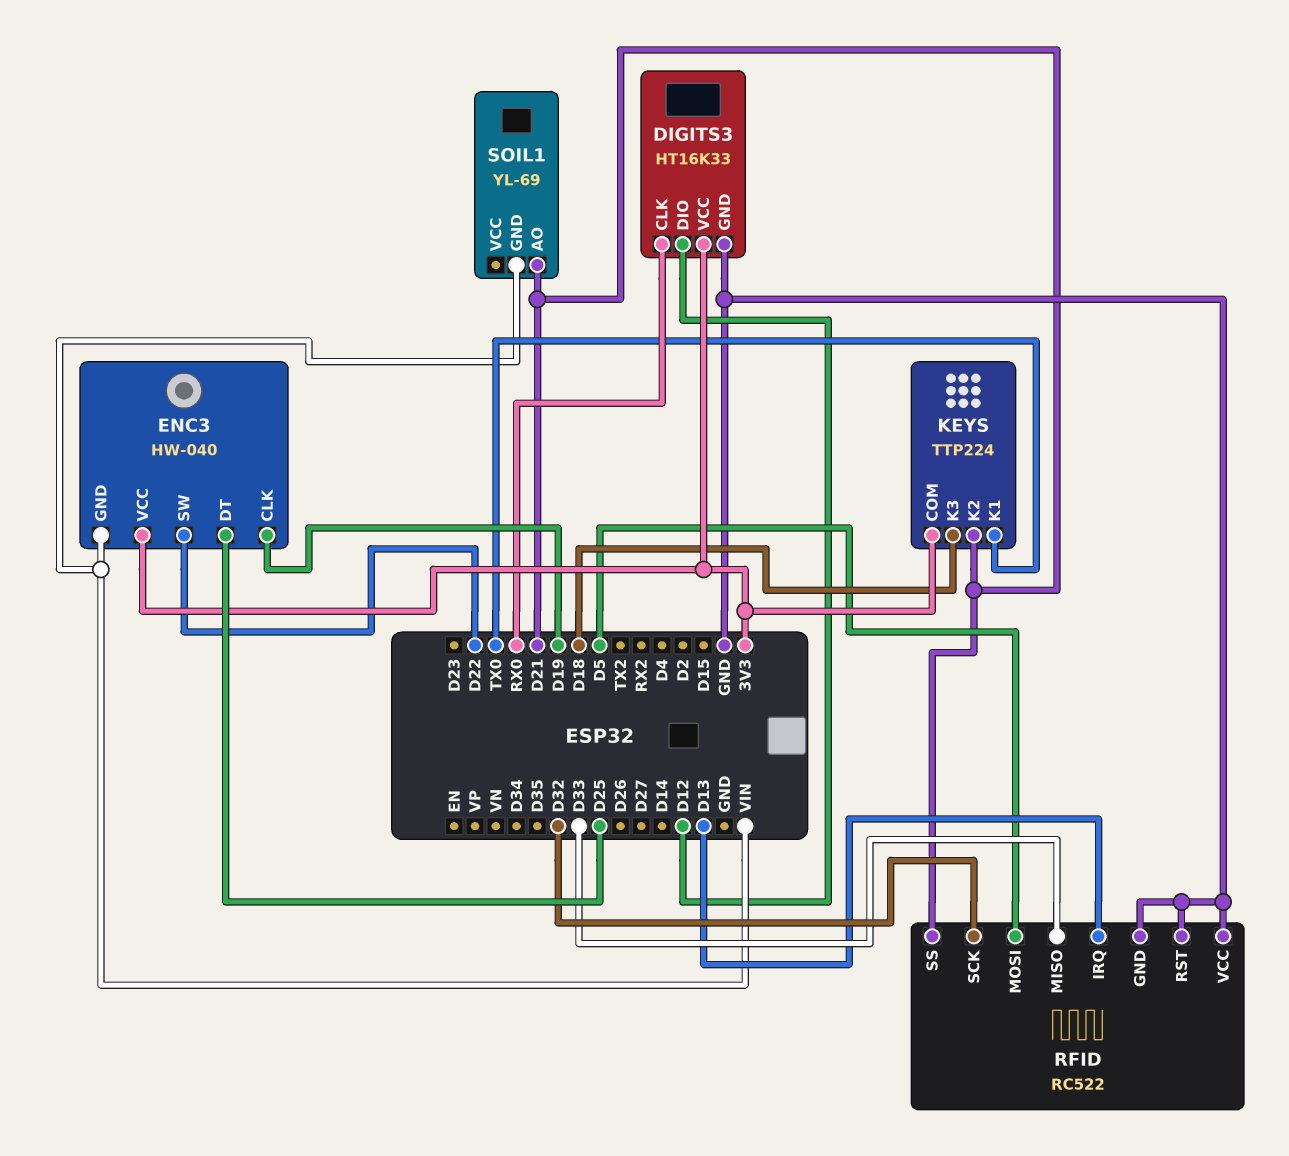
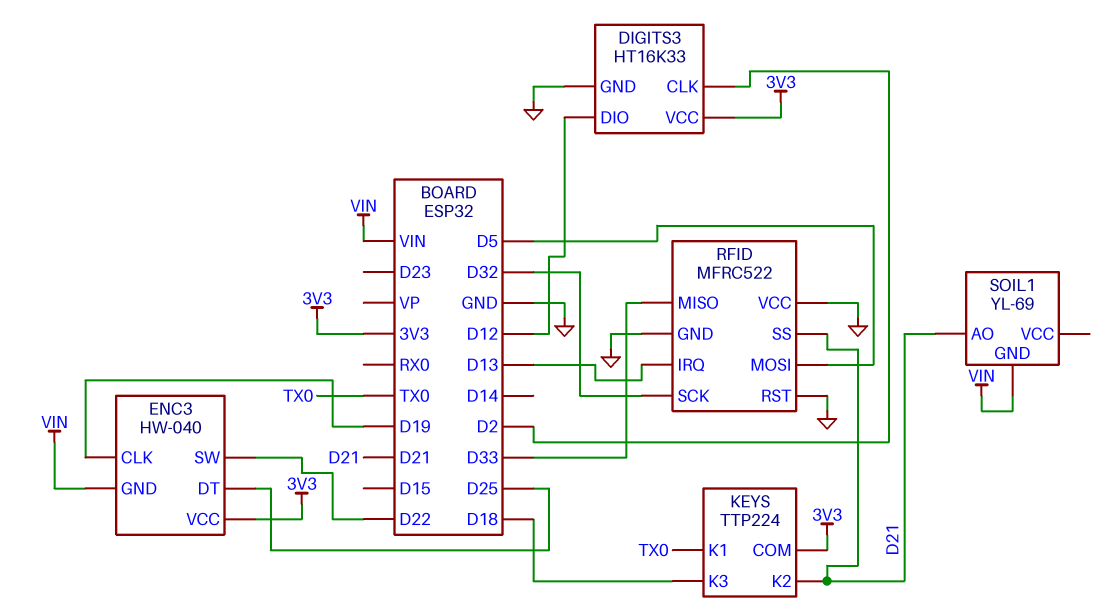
DIGITS3 pin CLK: RX0 -> D2
RFID: RC522 -> MFRC522

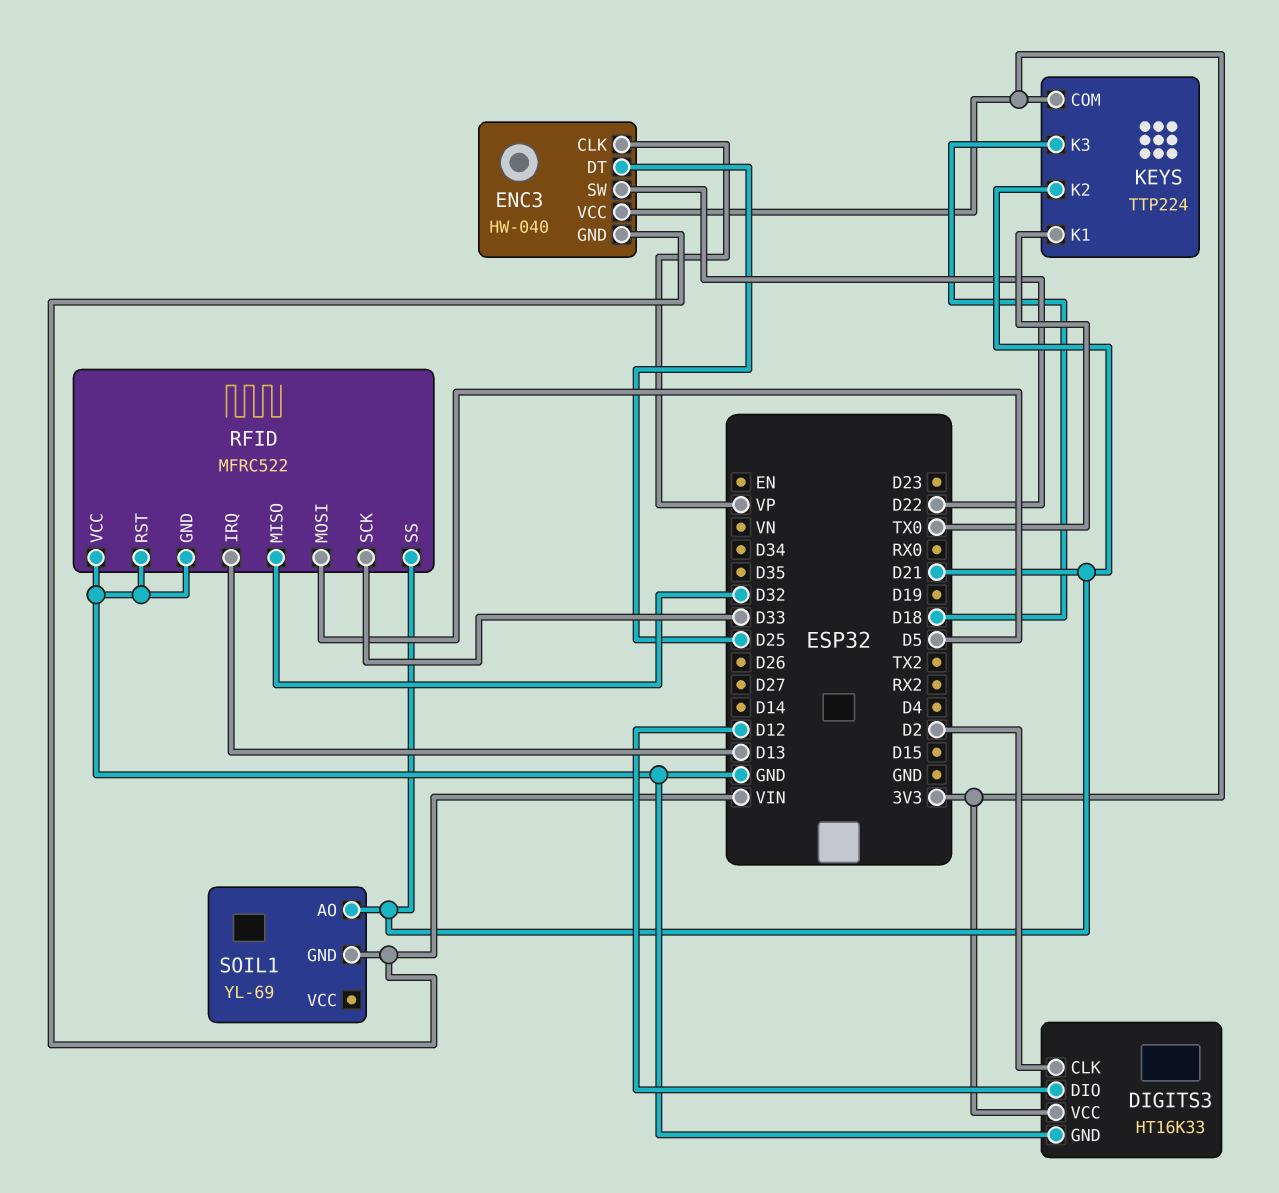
ENC3 pin CLK: D19 -> VP
RFID pin MISO: D33 -> D32
RFID pin SCK: D32 -> D33

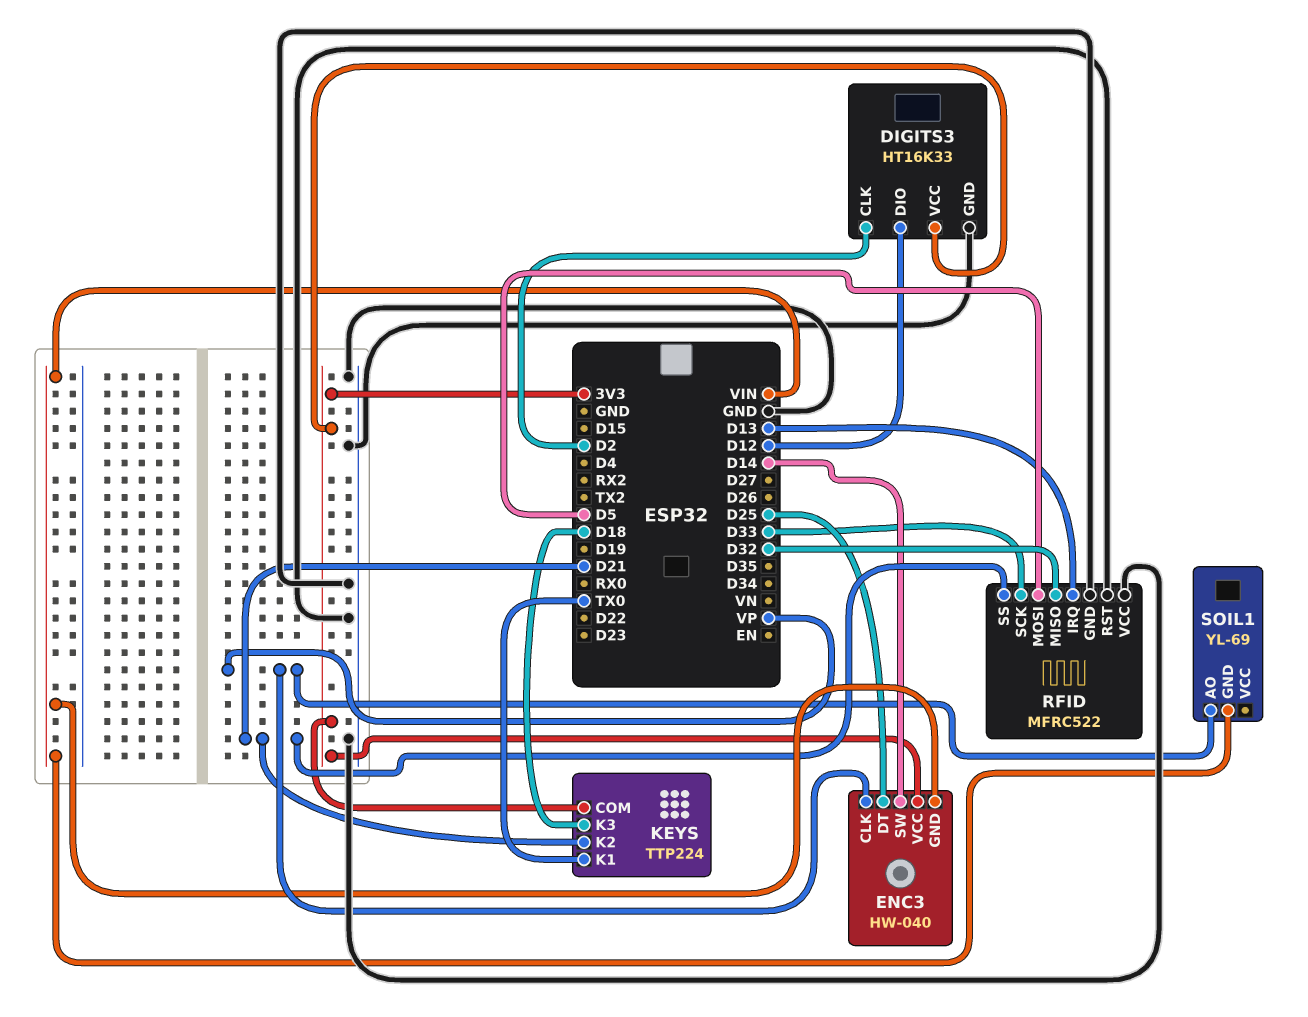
ENC3 pin SW: D22 -> D14
SOIL1 pin AO: D21 -> VP

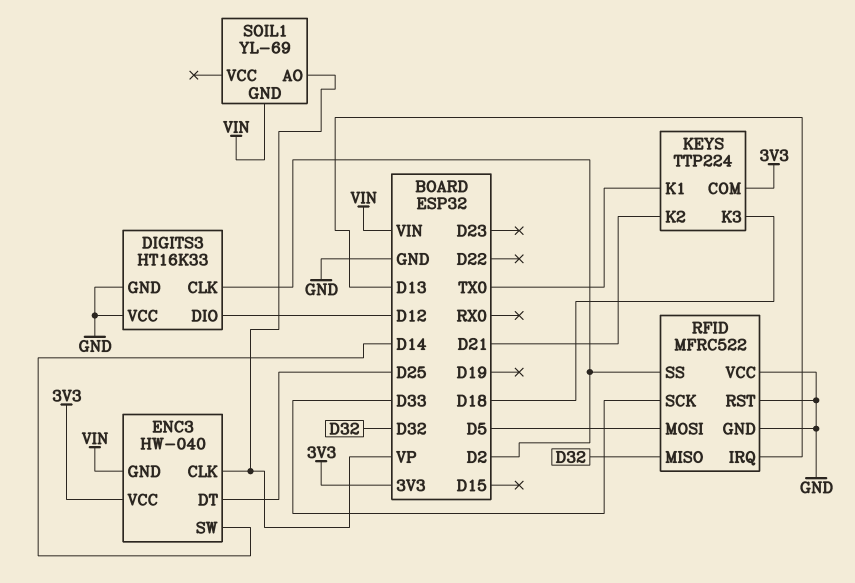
DIGITS3 pin VCC: 3V3 -> GND
RFID pin SS: D21 -> D2

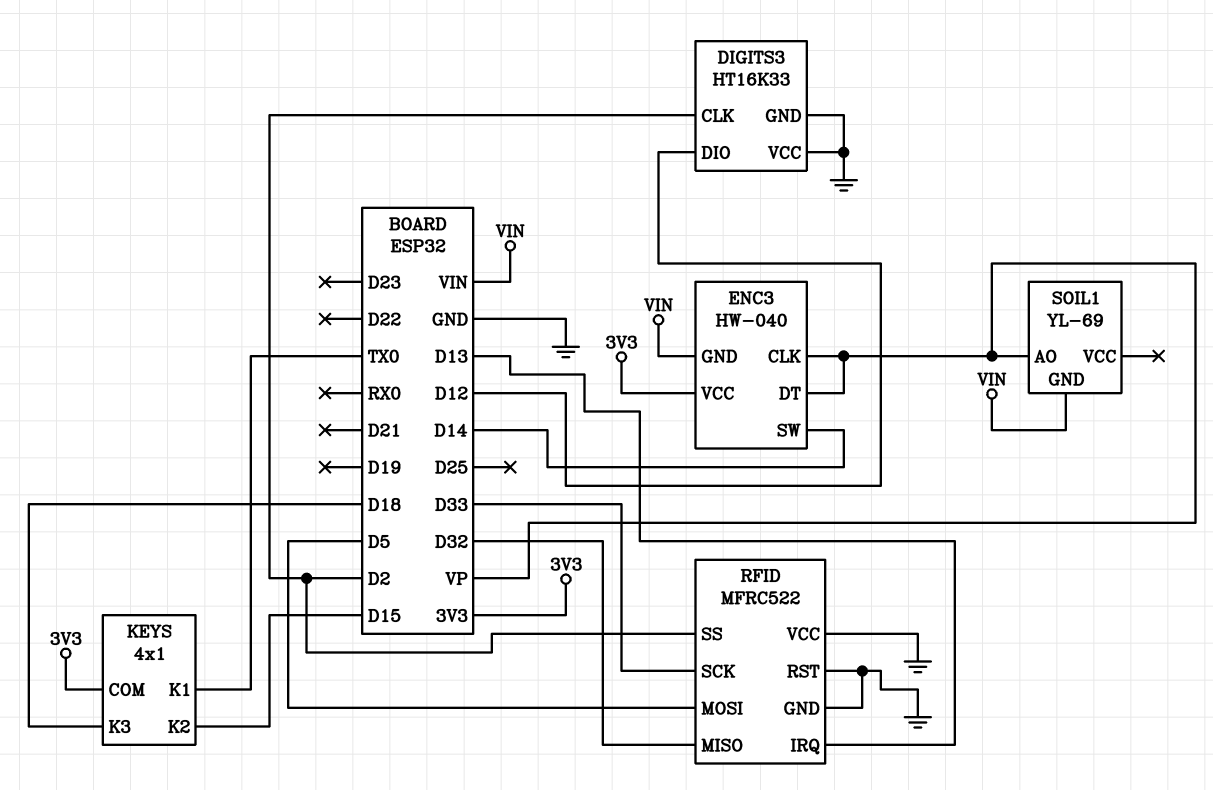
ENC3 pin DT: D25 -> VP
KEYS: TTP224 -> 4x1
KEYS pin K2: D21 -> D15

